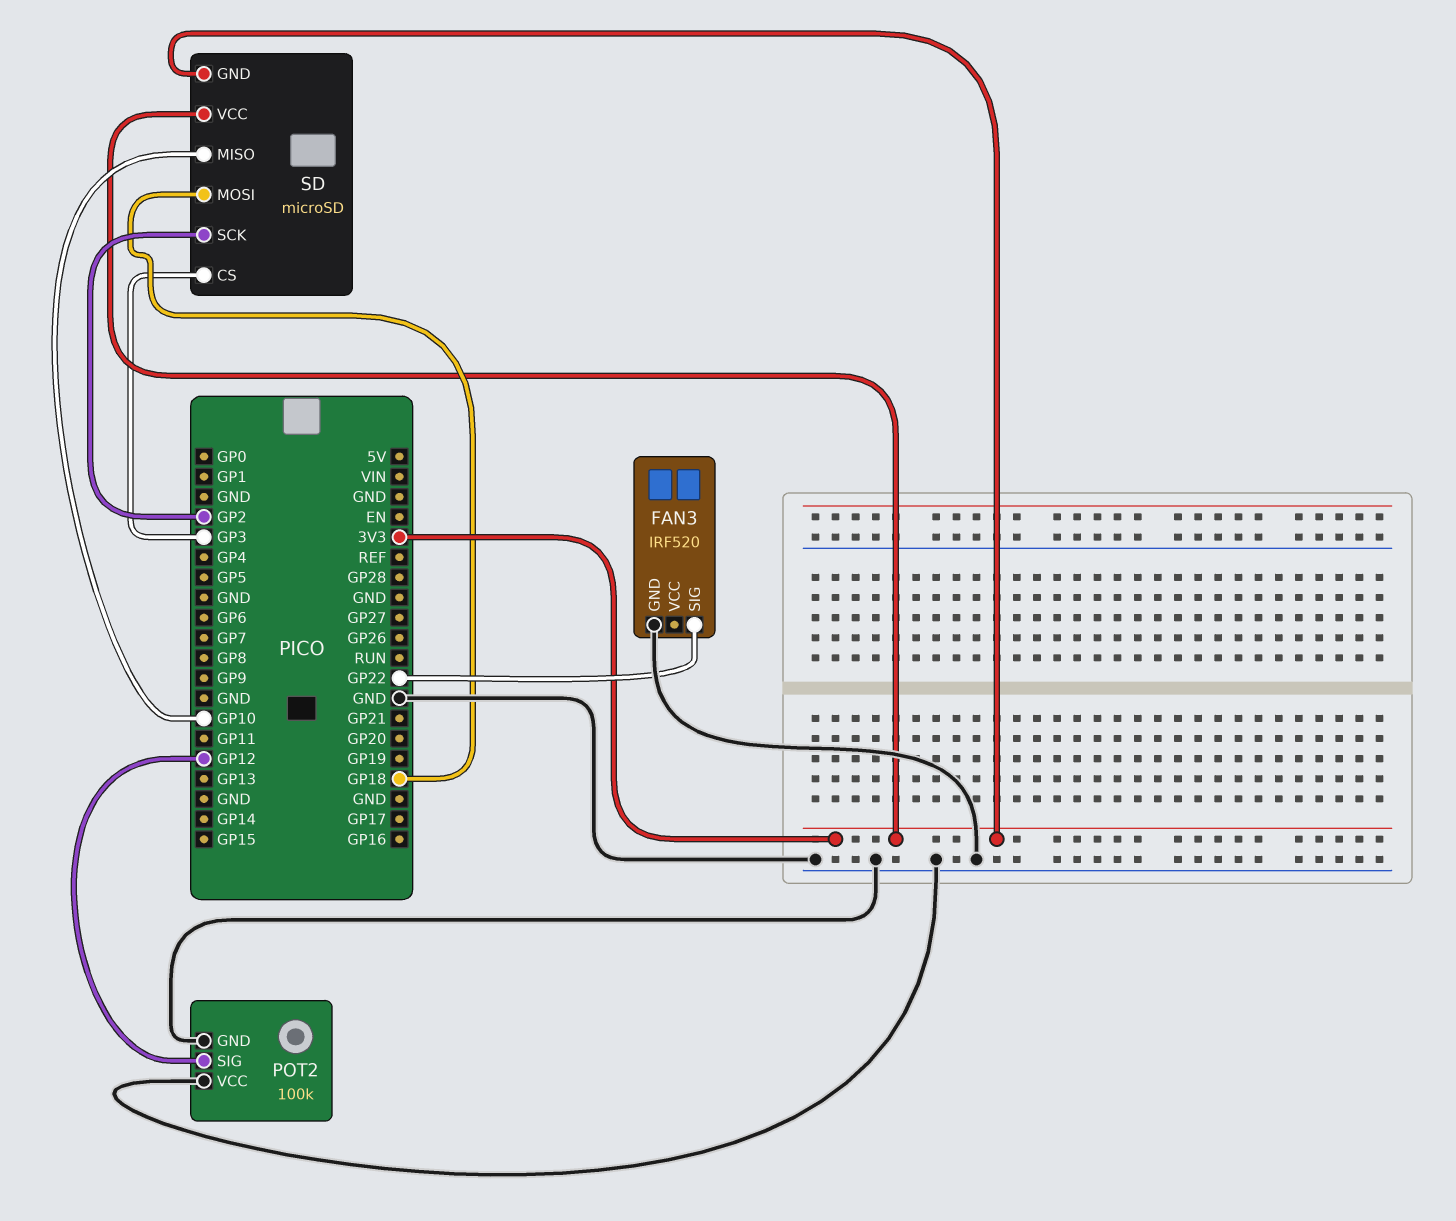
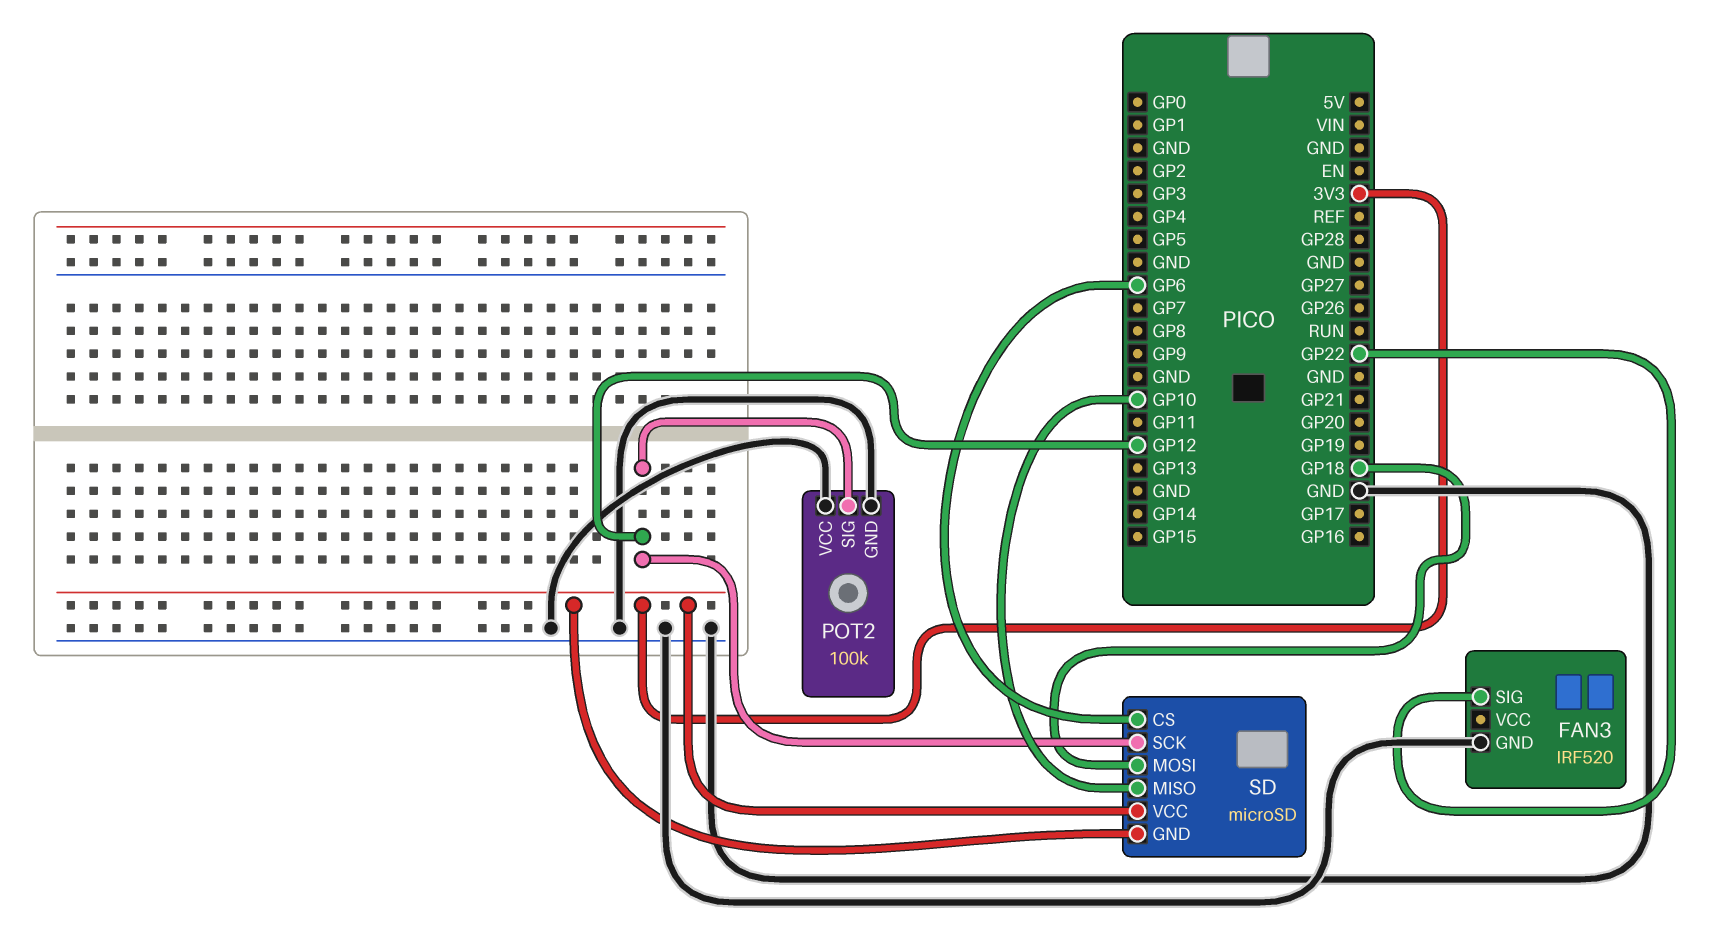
SD pin CS: GP3 -> GP6
SD pin SCK: GP2 -> GP12

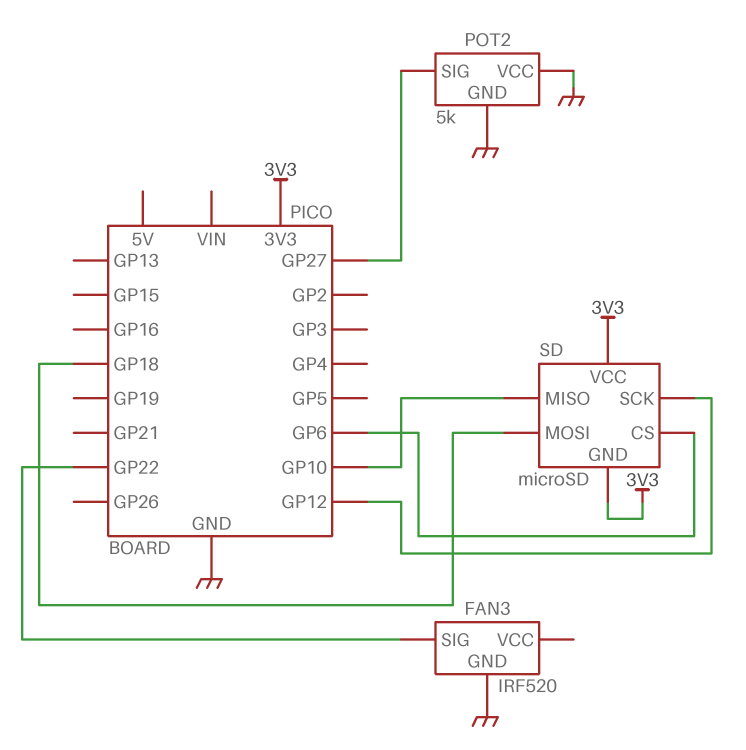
POT2: 100k -> 5k
POT2 pin SIG: GP12 -> GP27

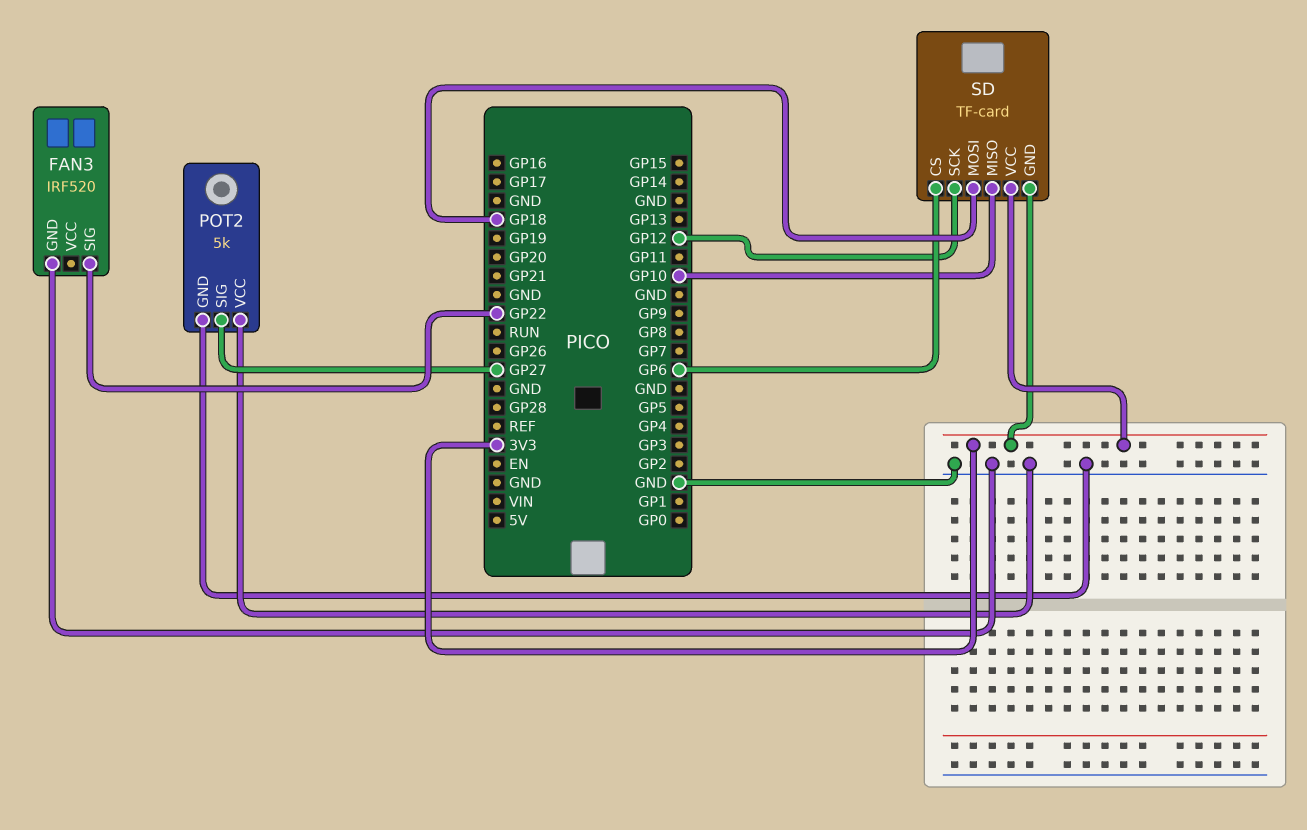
SD: microSD -> TF-card

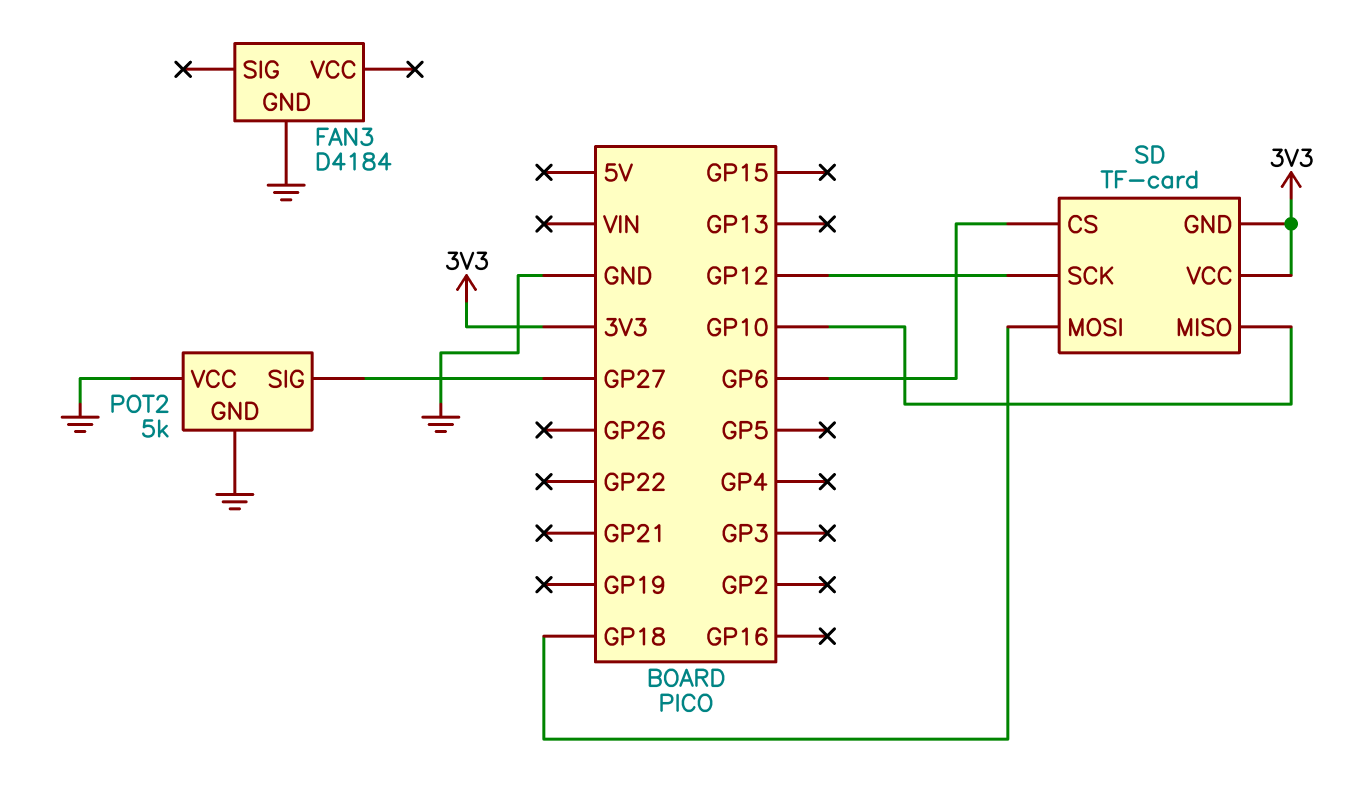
FAN3: IRF520 -> D4184
FAN3 pin SIG: GP22 -> none

